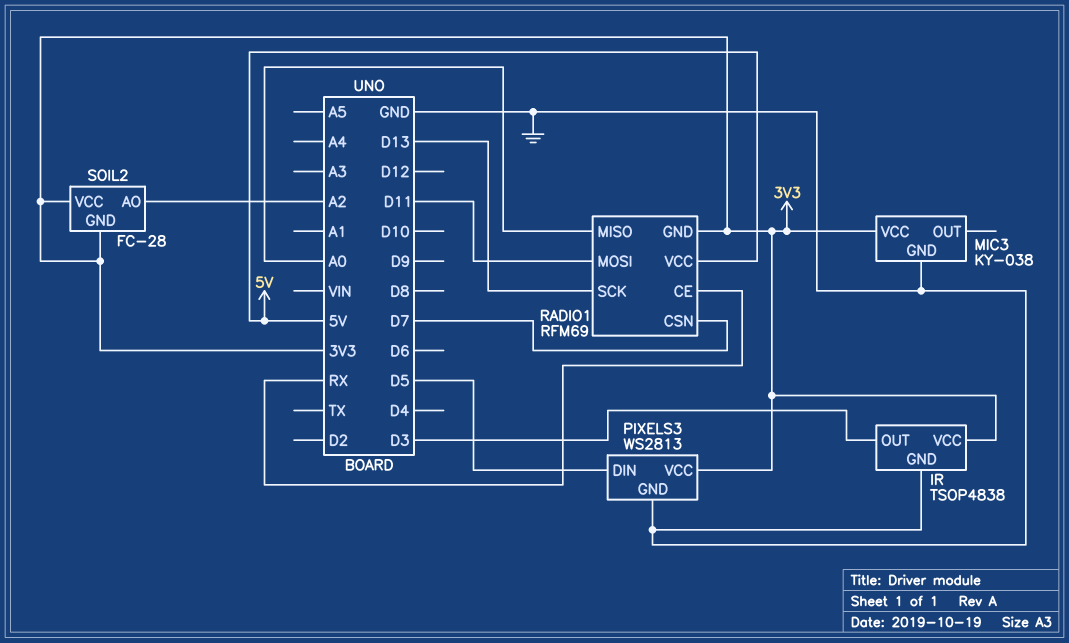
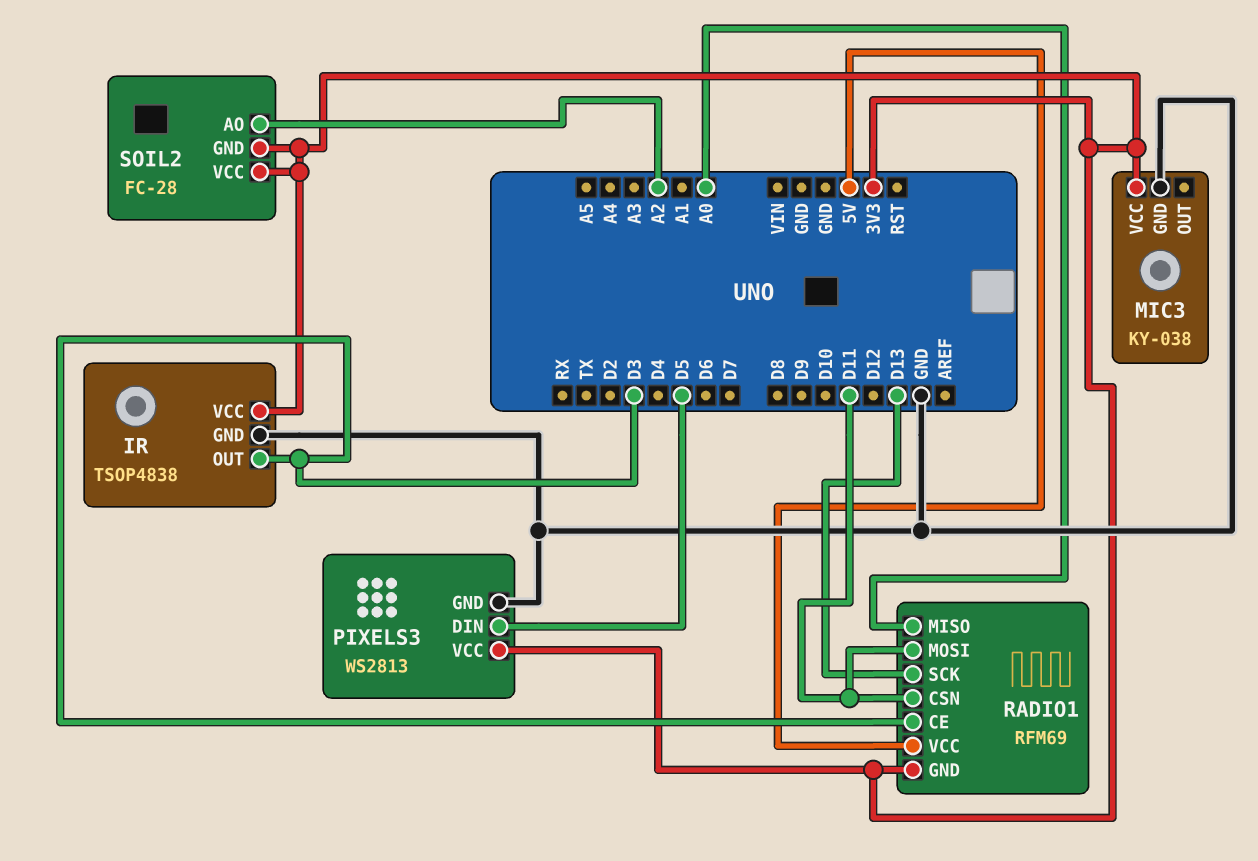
RADIO1 pin CE: RX -> D3
RADIO1 pin CSN: D7 -> D11

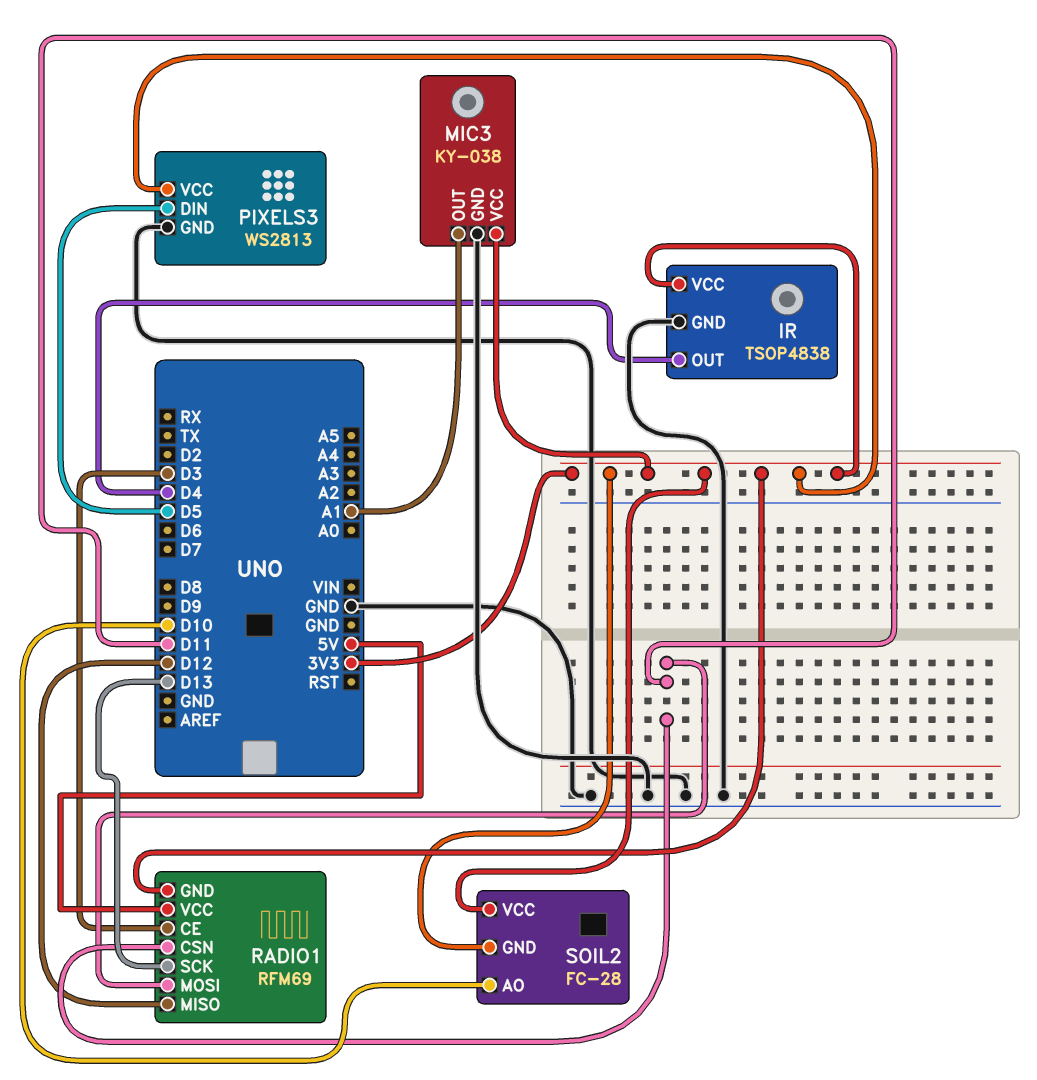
IR pin OUT: D3 -> D4
MIC3 pin OUT: none -> A1
RADIO1 pin MISO: A0 -> D12
SOIL2 pin AO: A2 -> D10

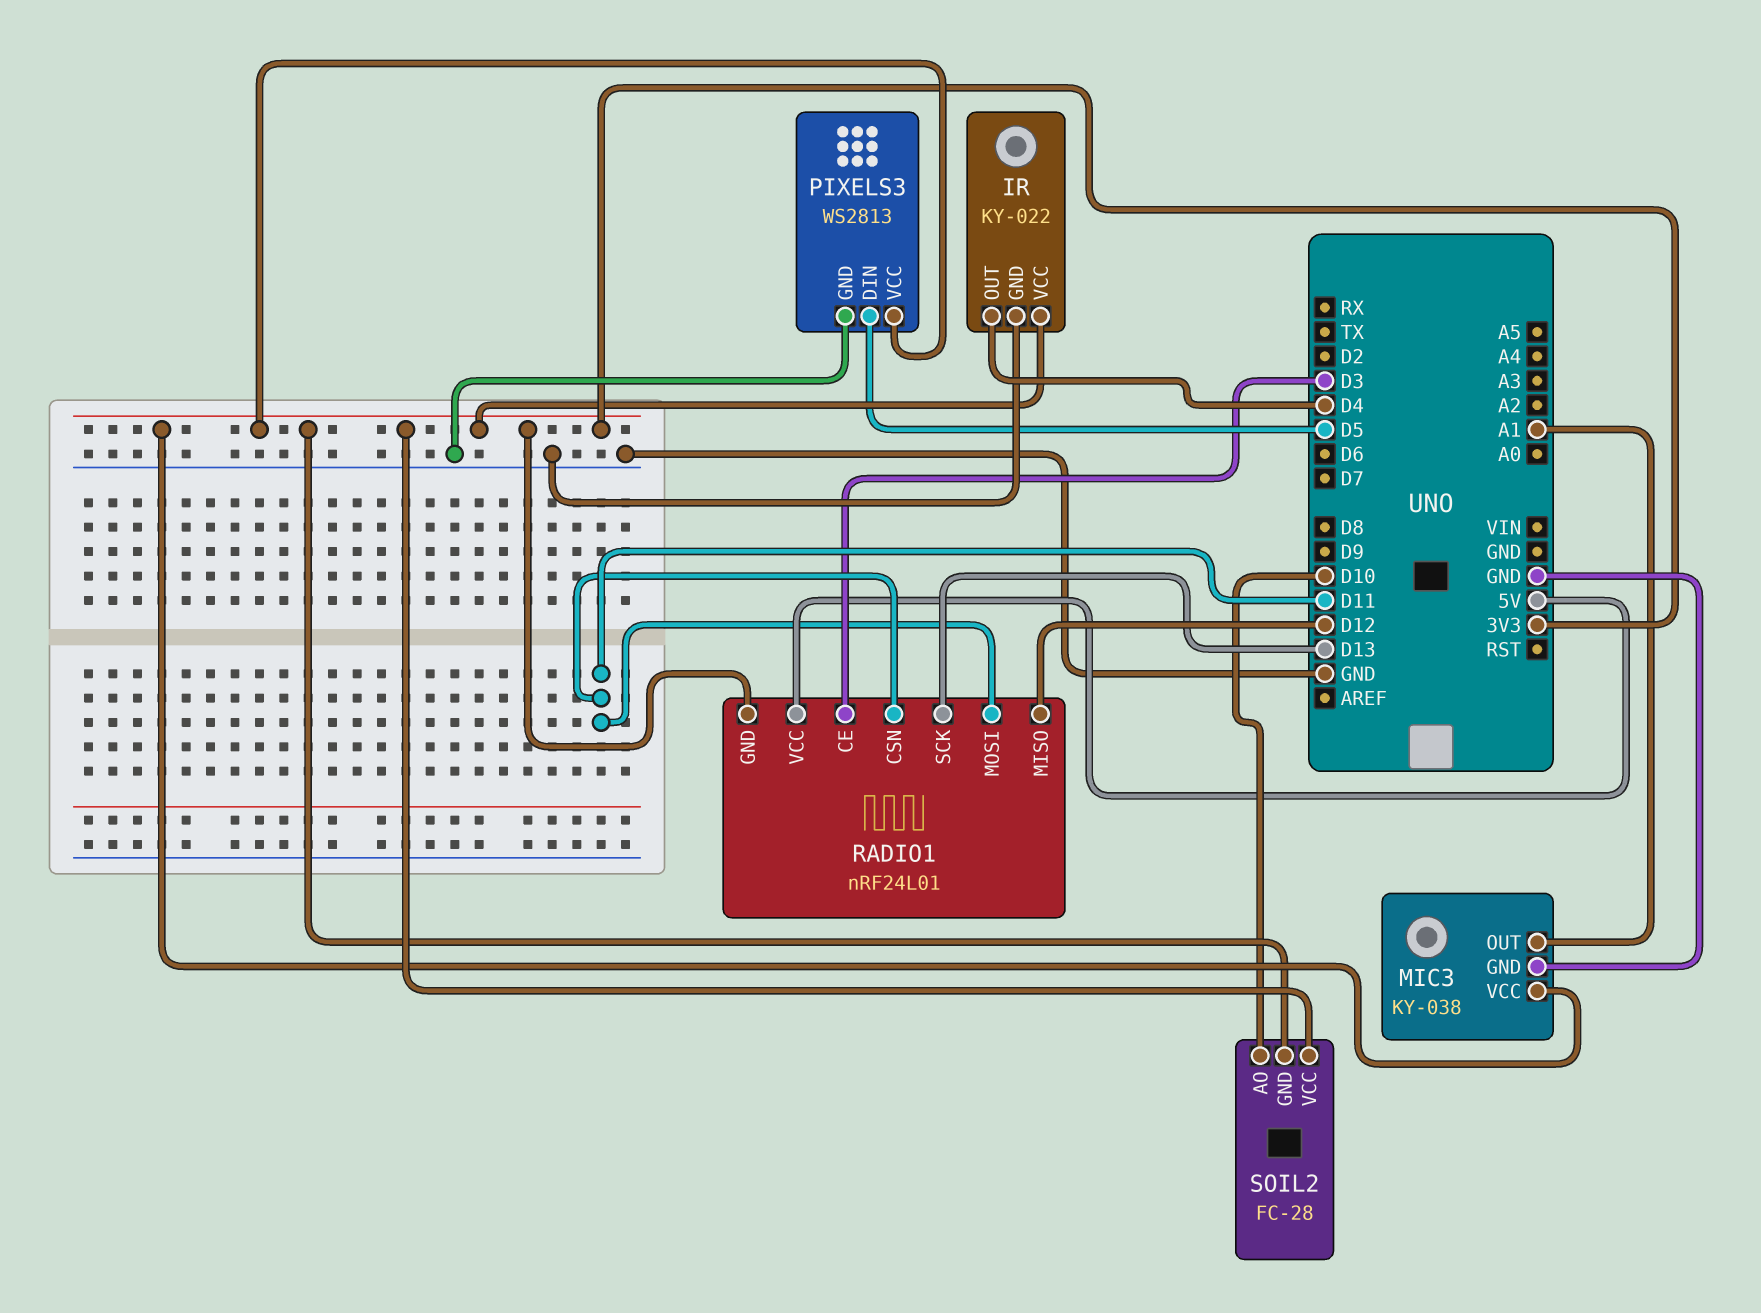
IR: TSOP4838 -> KY-022
RADIO1: RFM69 -> nRF24L01

